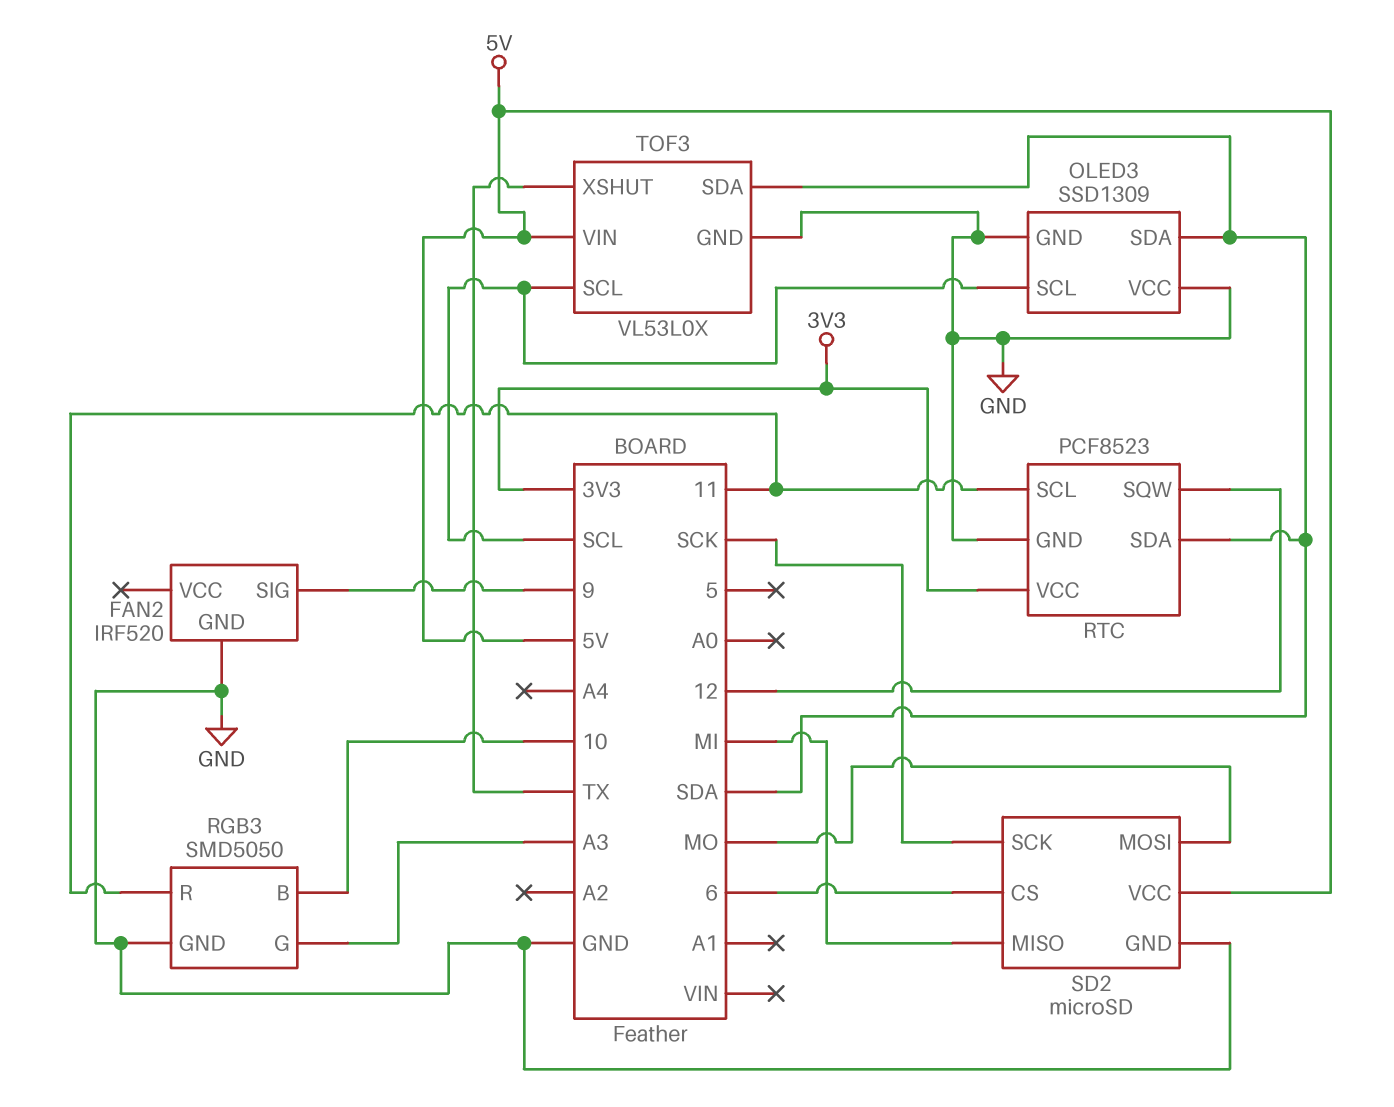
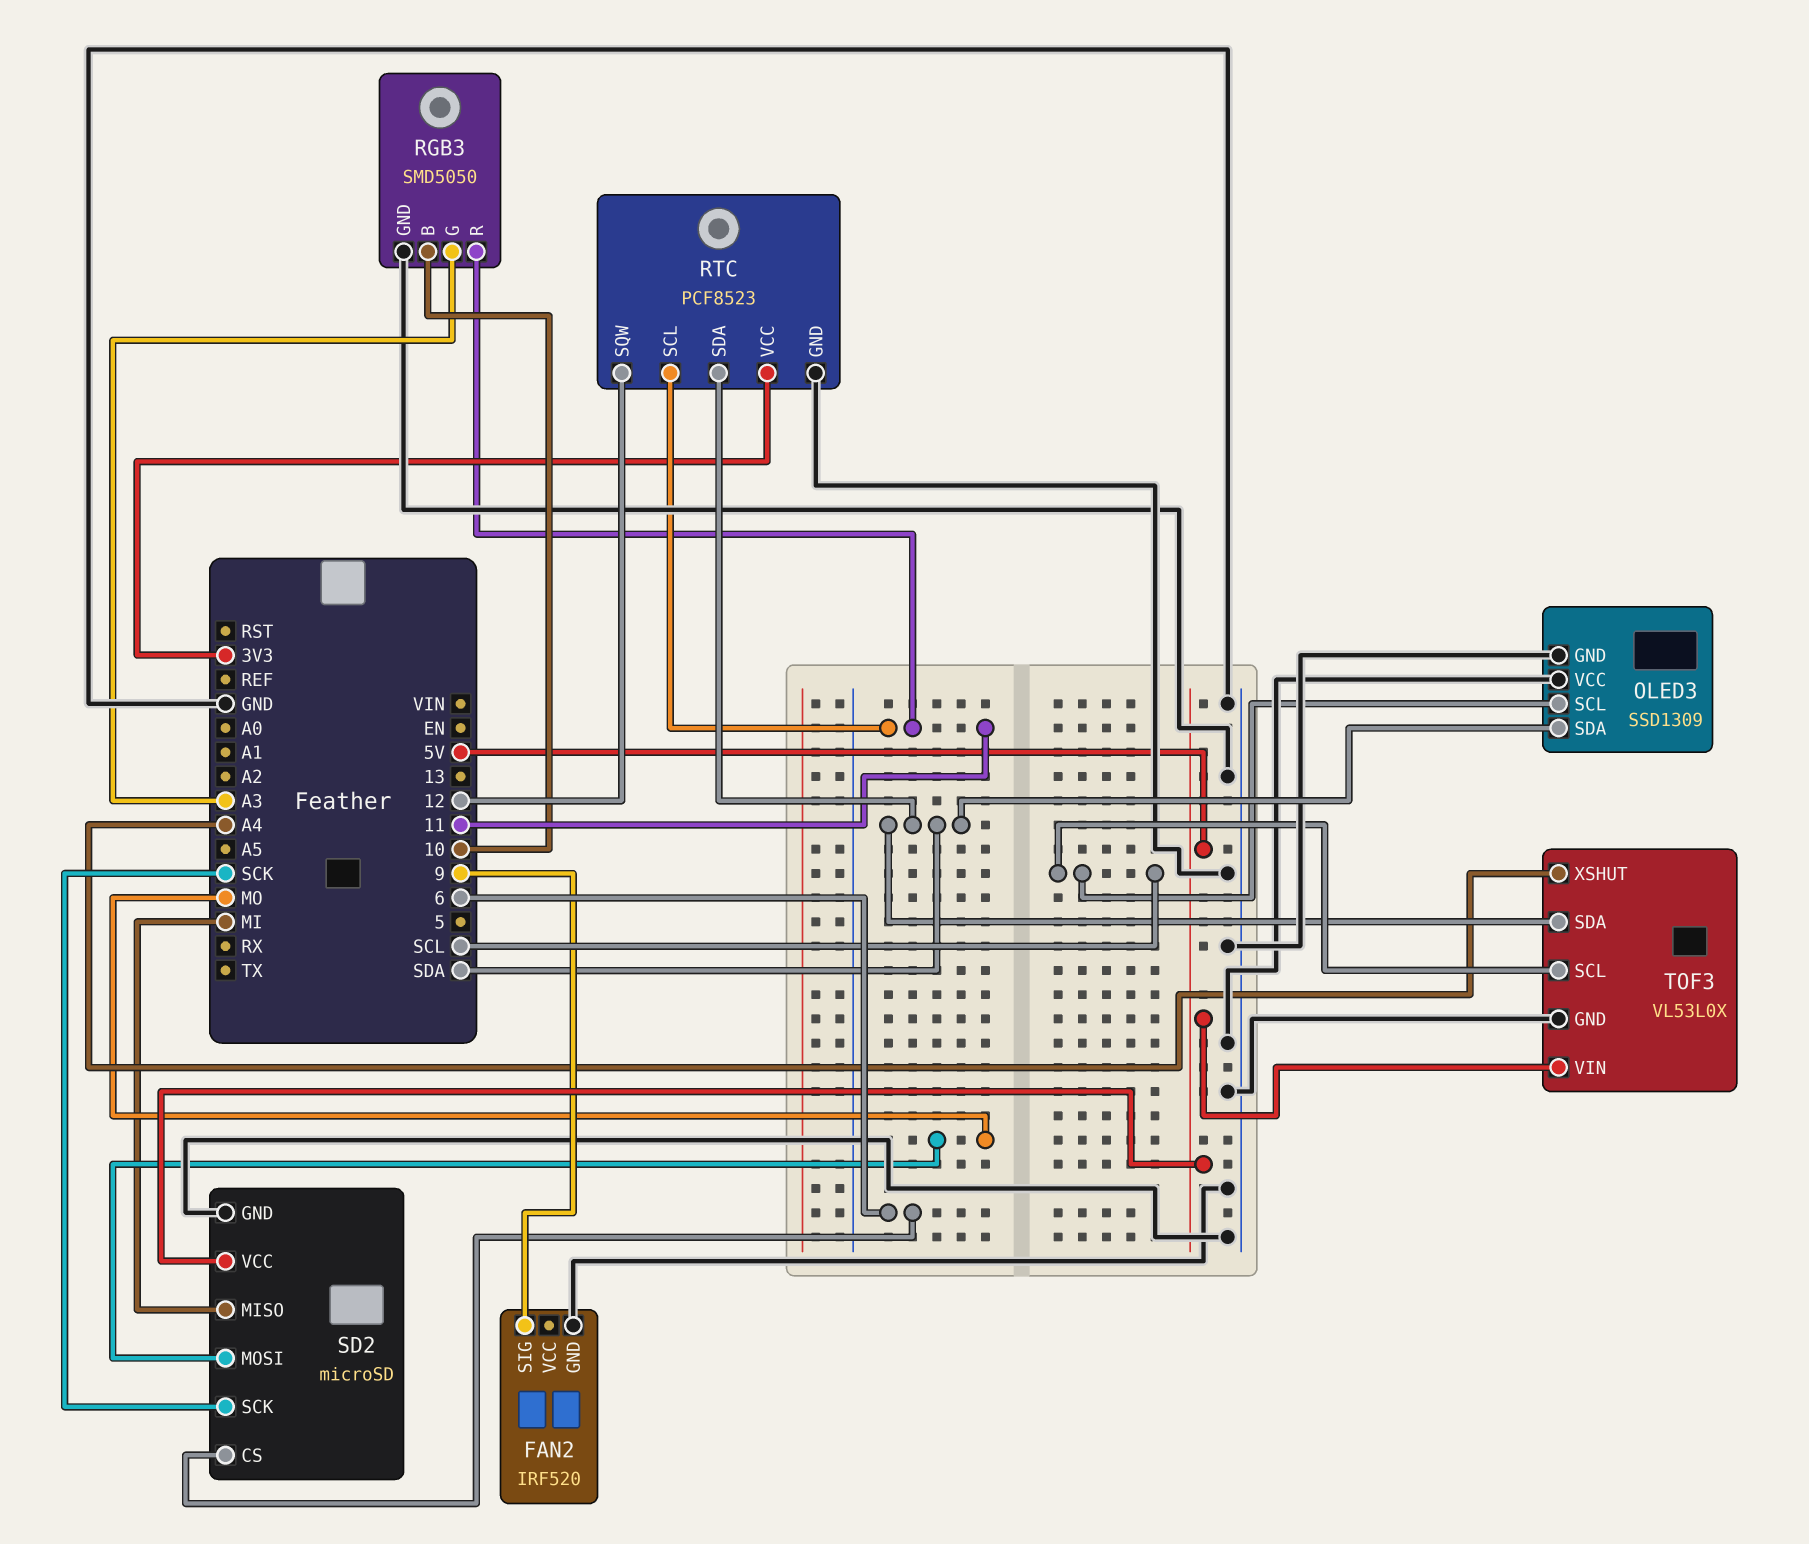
TOF3 pin XSHUT: TX -> A4

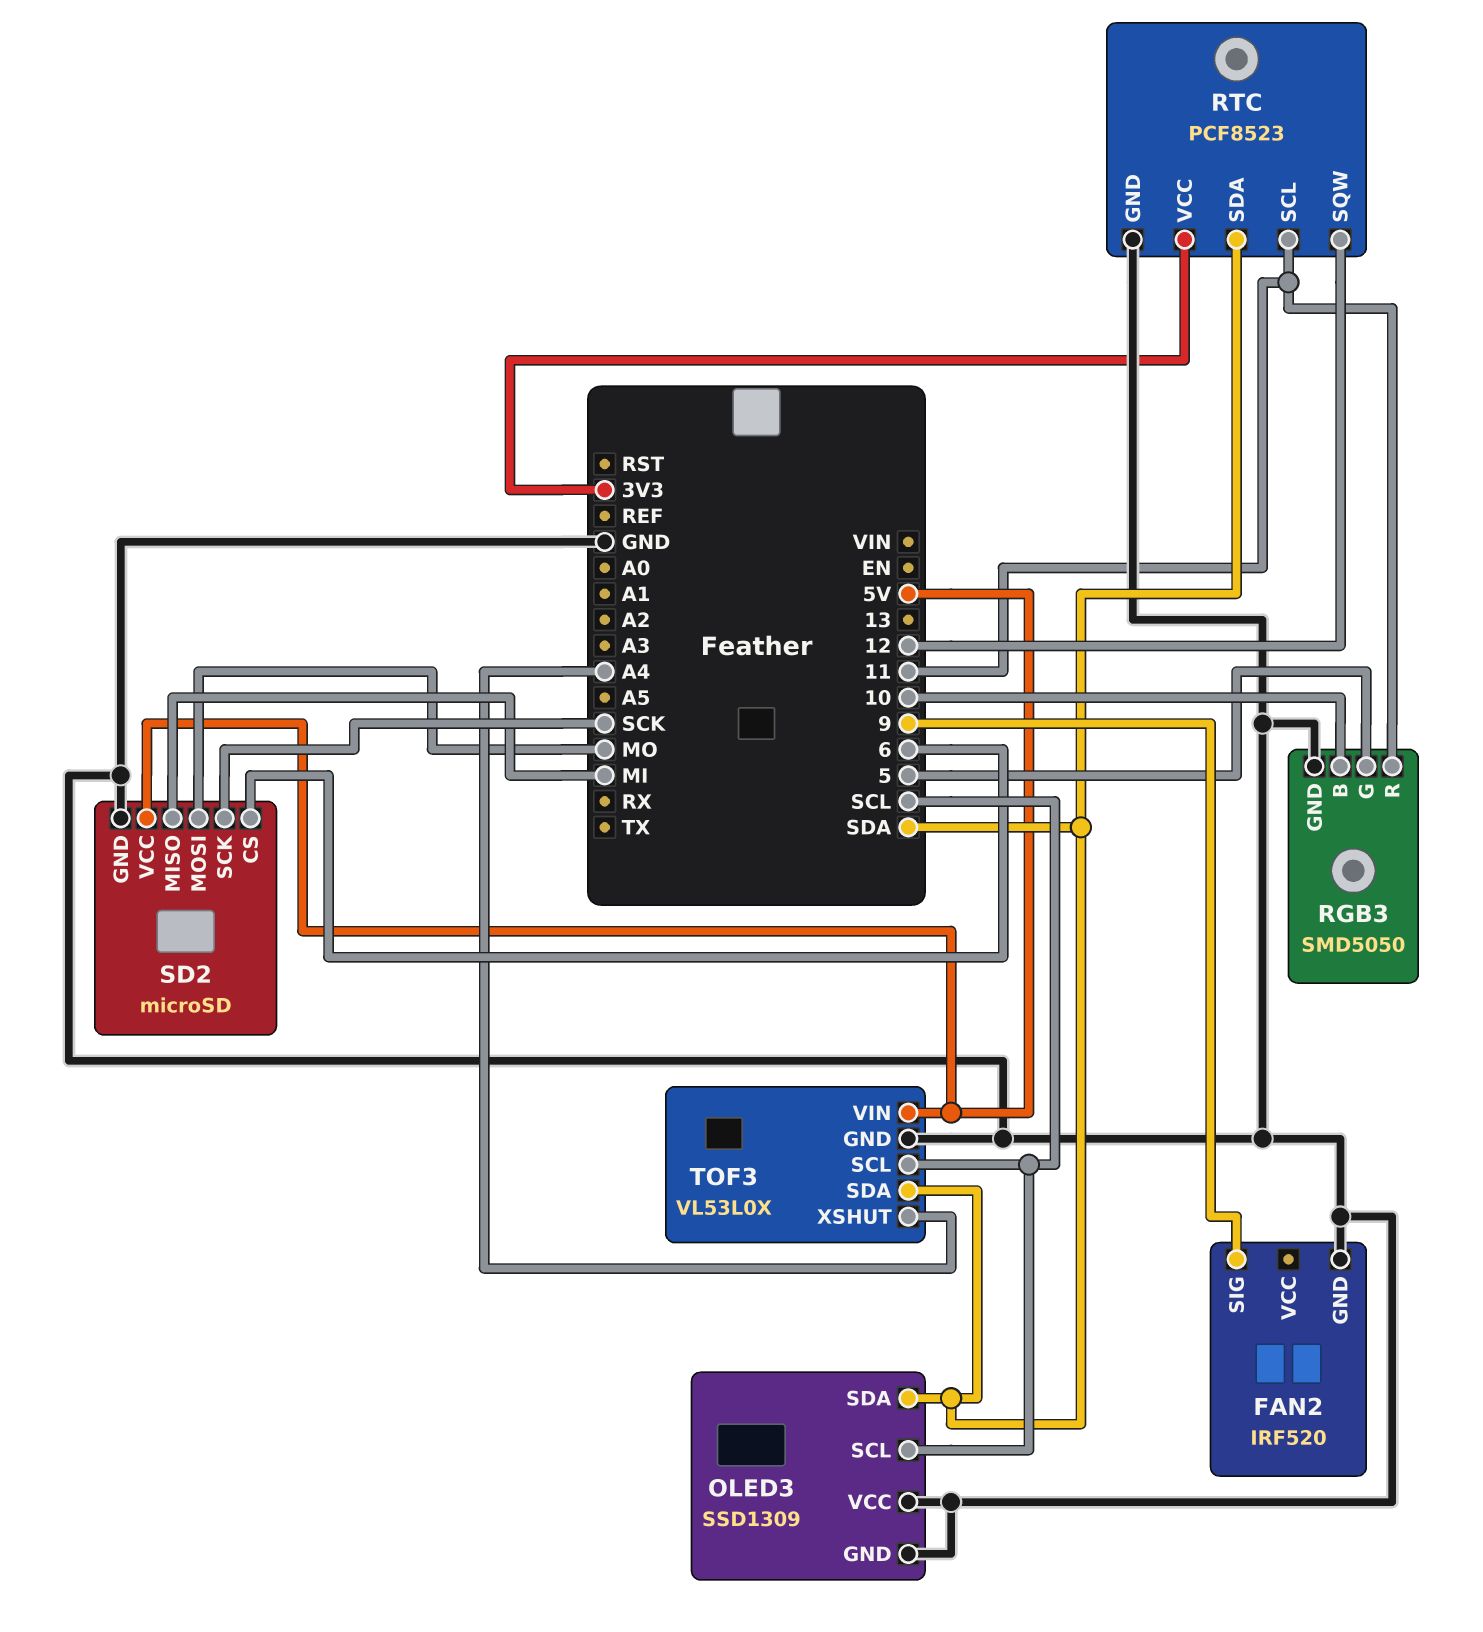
RGB3 pin G: A3 -> 5

